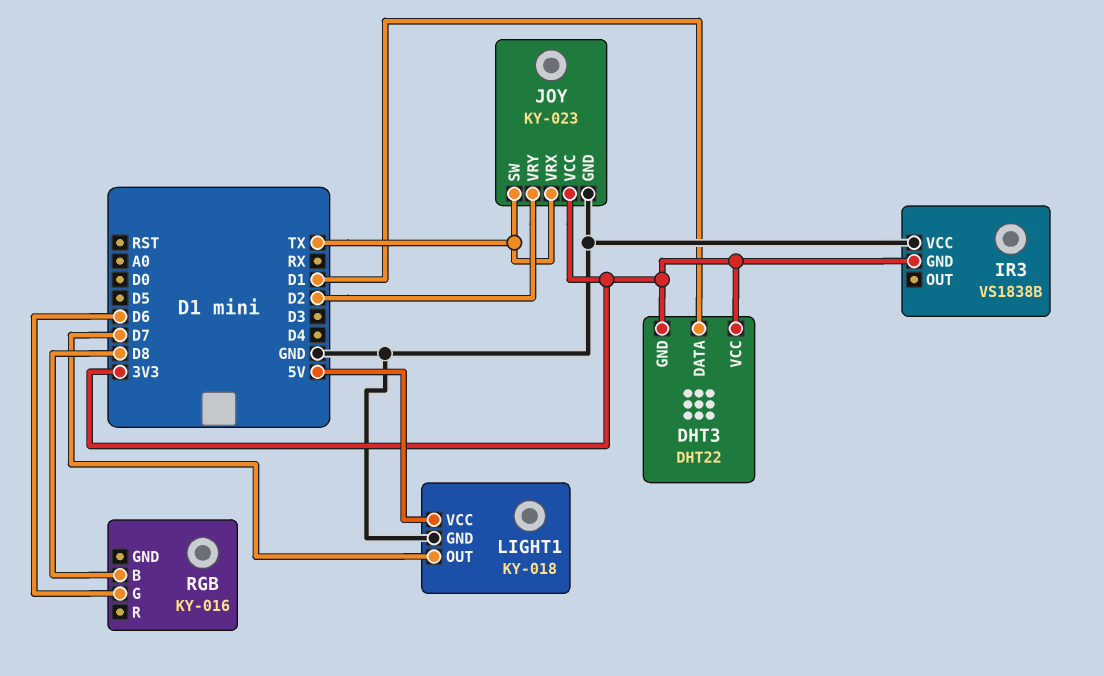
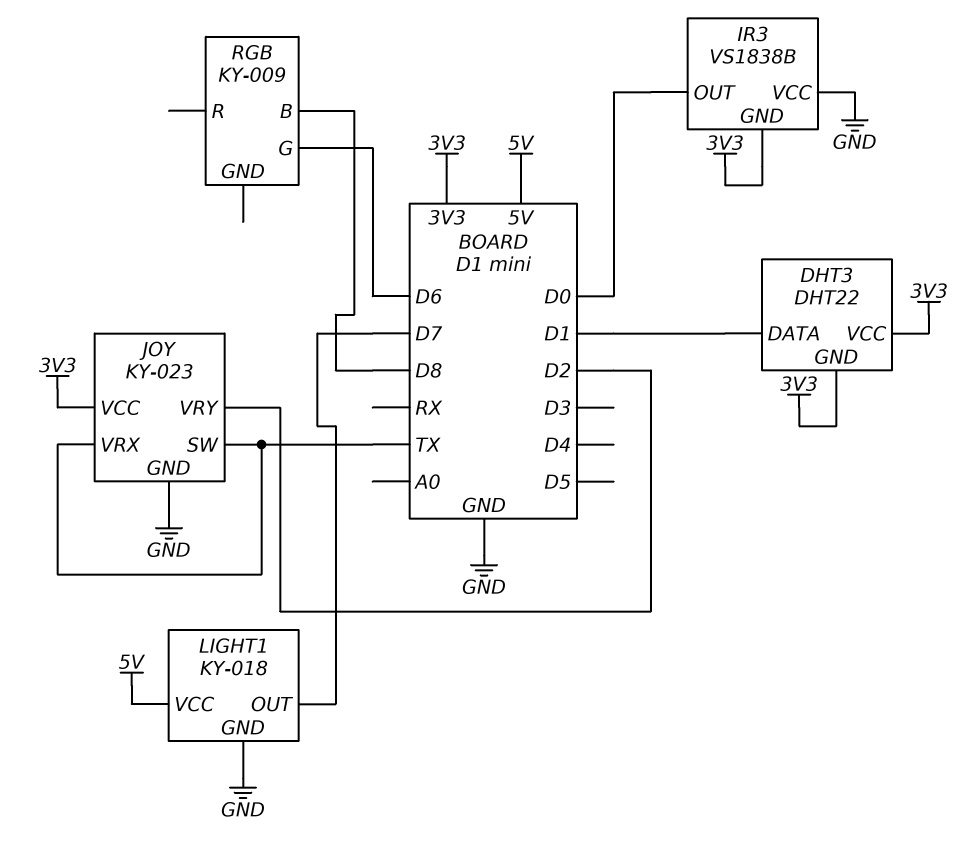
IR3 pin OUT: none -> D0
RGB: KY-016 -> KY-009

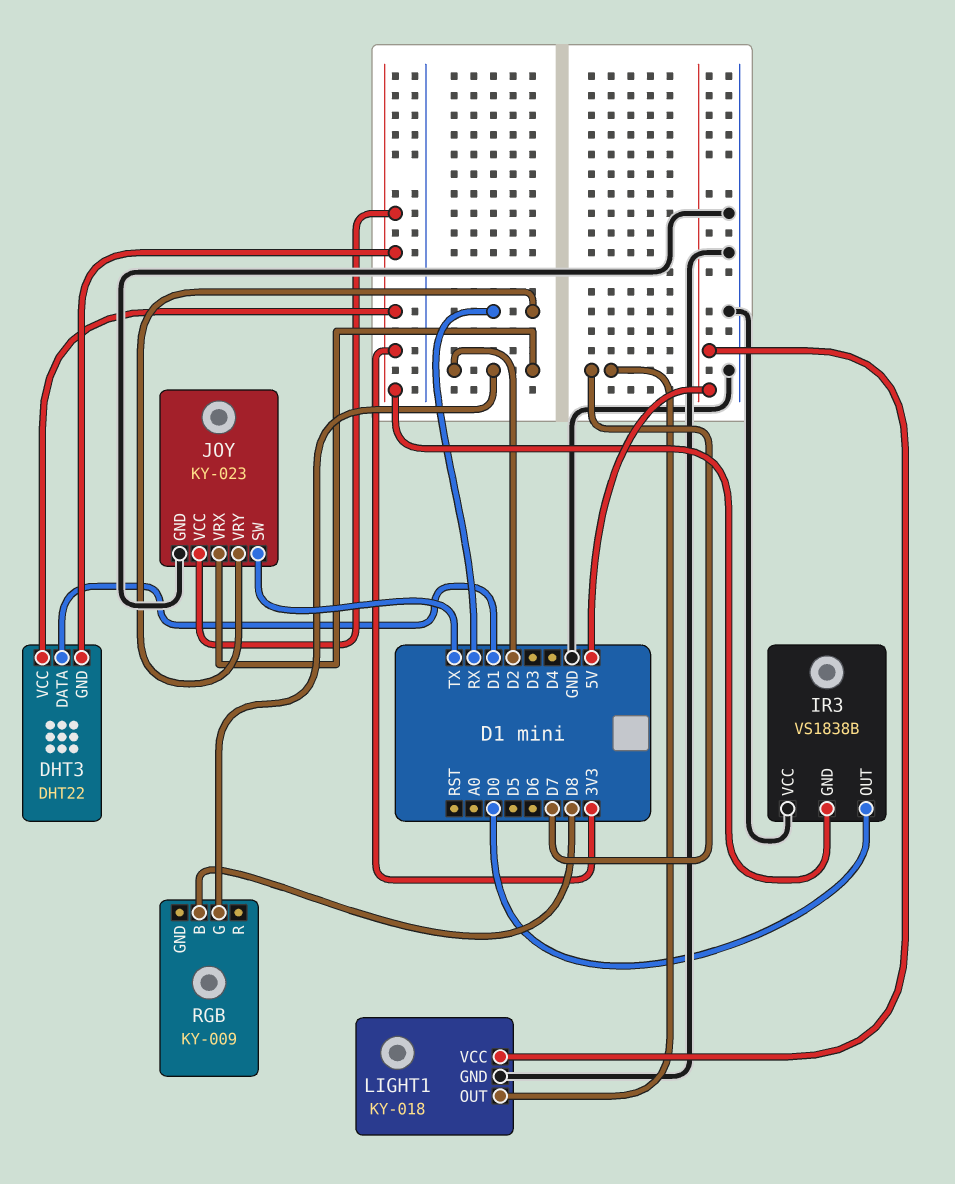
JOY pin VRX: TX -> D2
JOY pin VRY: D2 -> RX
RGB pin G: D6 -> D2

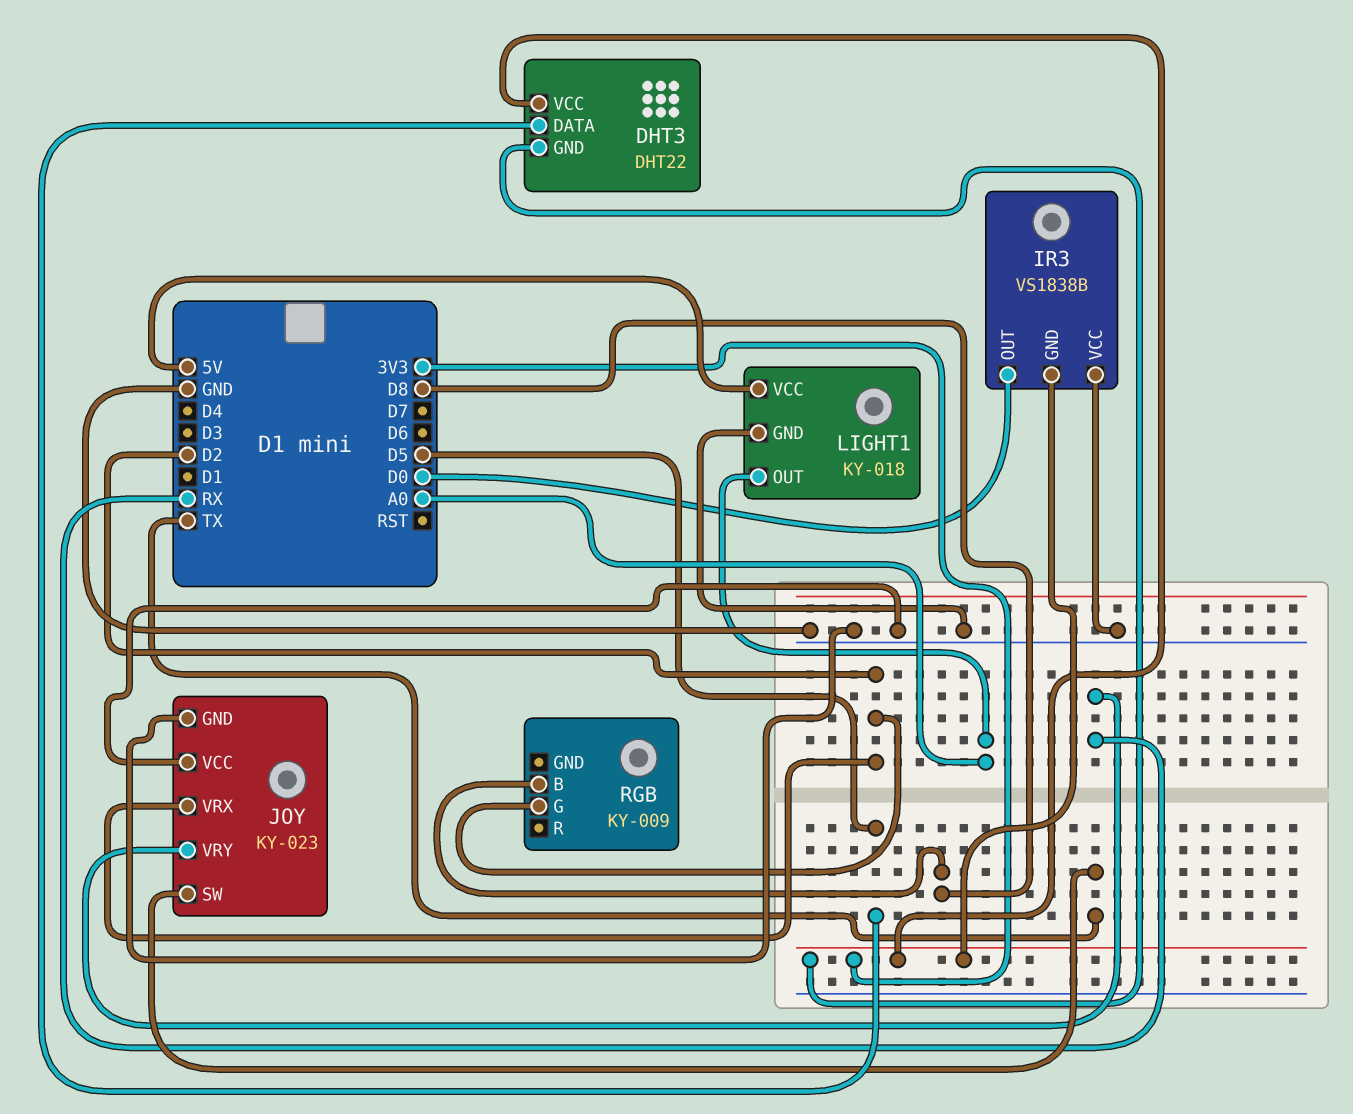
DHT3 pin DATA: D1 -> D5
JOY pin VCC: 3V3 -> GND
LIGHT1 pin OUT: D7 -> A0

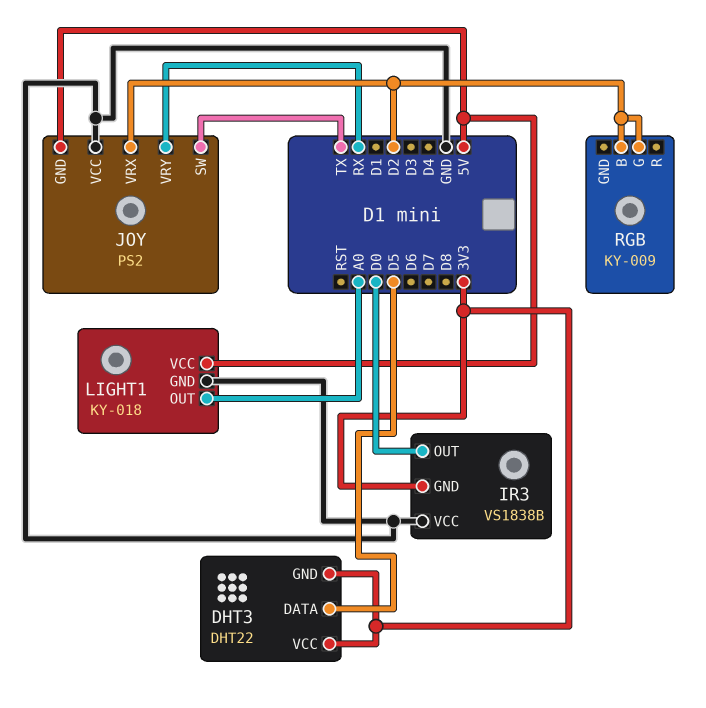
JOY: KY-023 -> PS2
JOY pin GND: GND -> 5V
RGB pin B: D8 -> D2

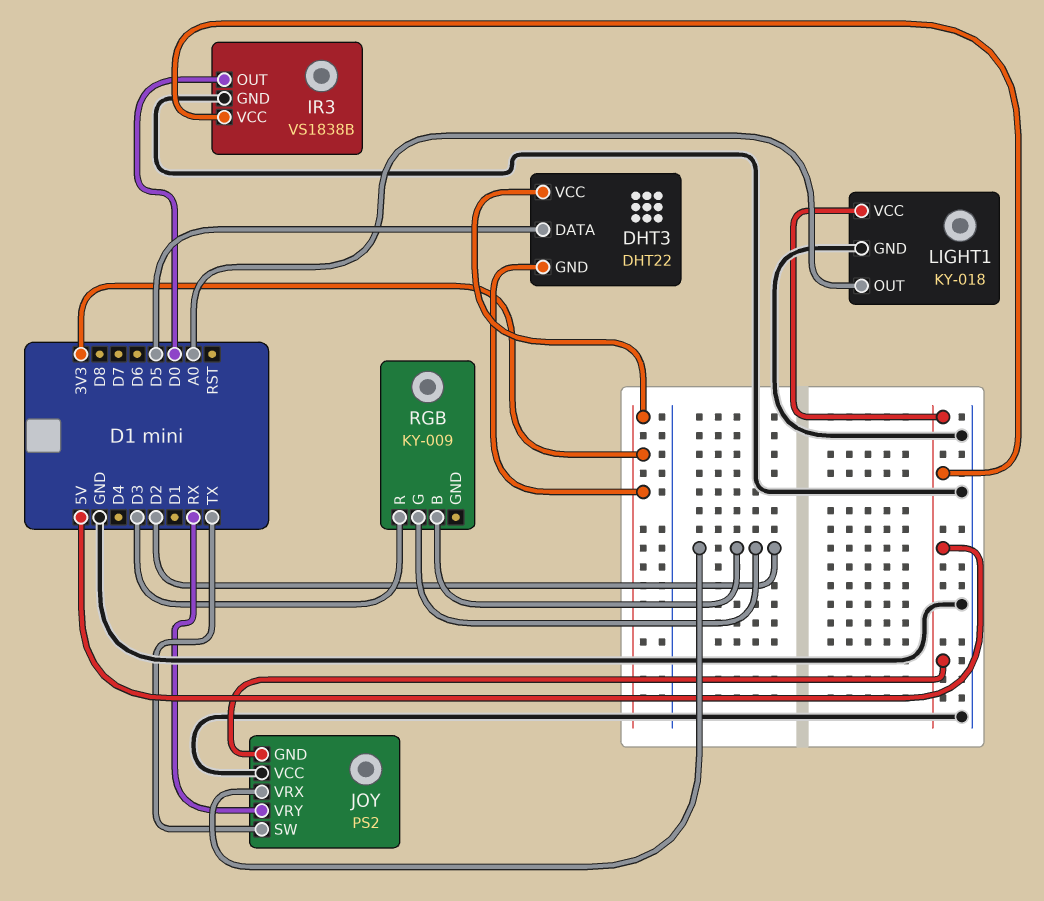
IR3 pin GND: 3V3 -> GND
IR3 pin VCC: GND -> 5V
RGB pin R: none -> D3

